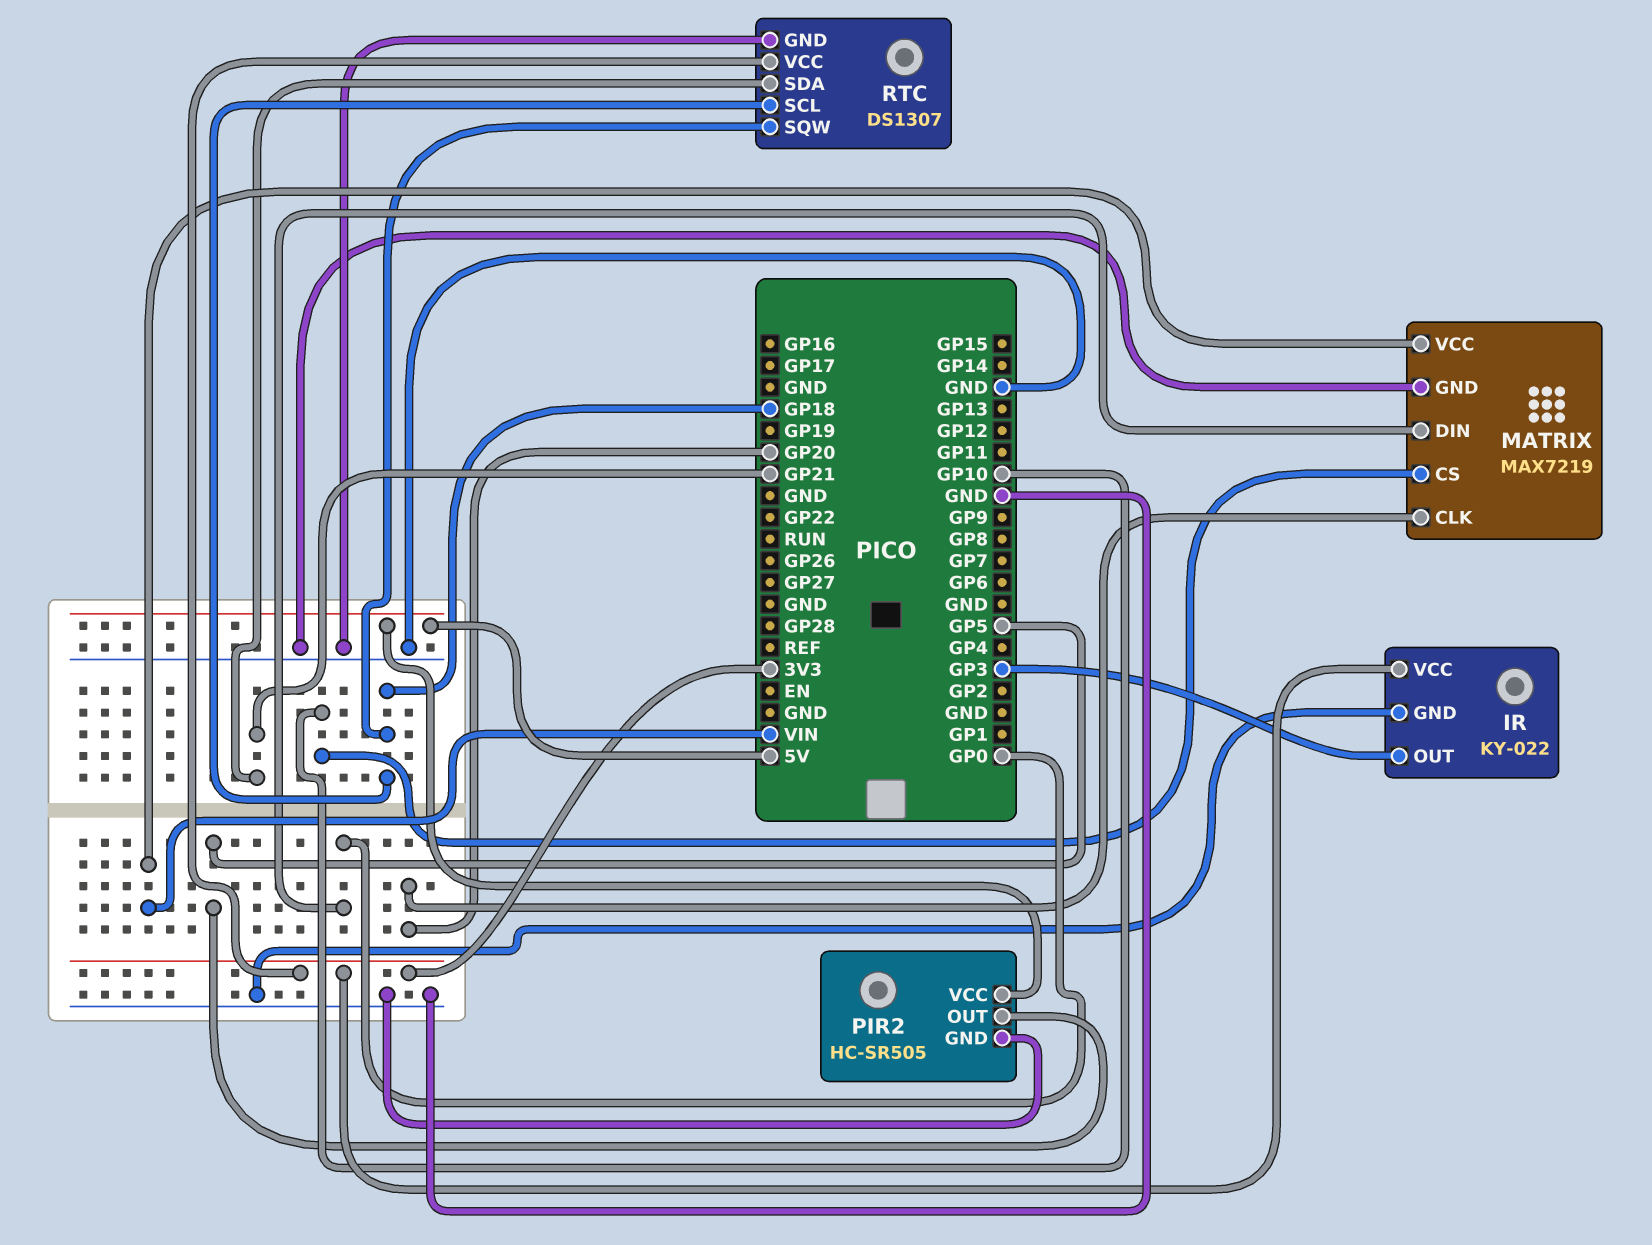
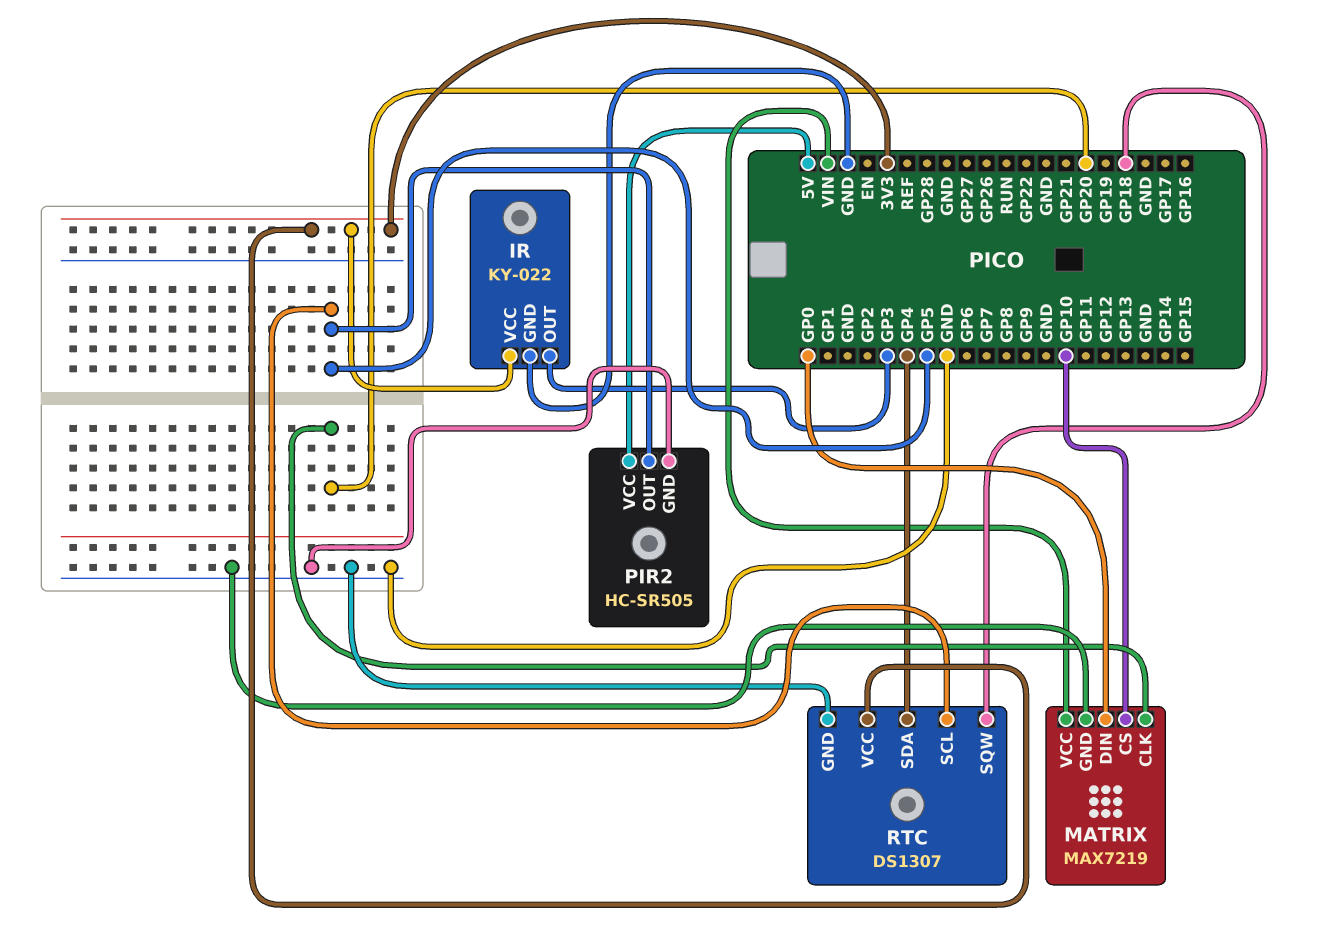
RTC pin SCL: GP18 -> GP5
RTC pin SDA: GP21 -> GP4

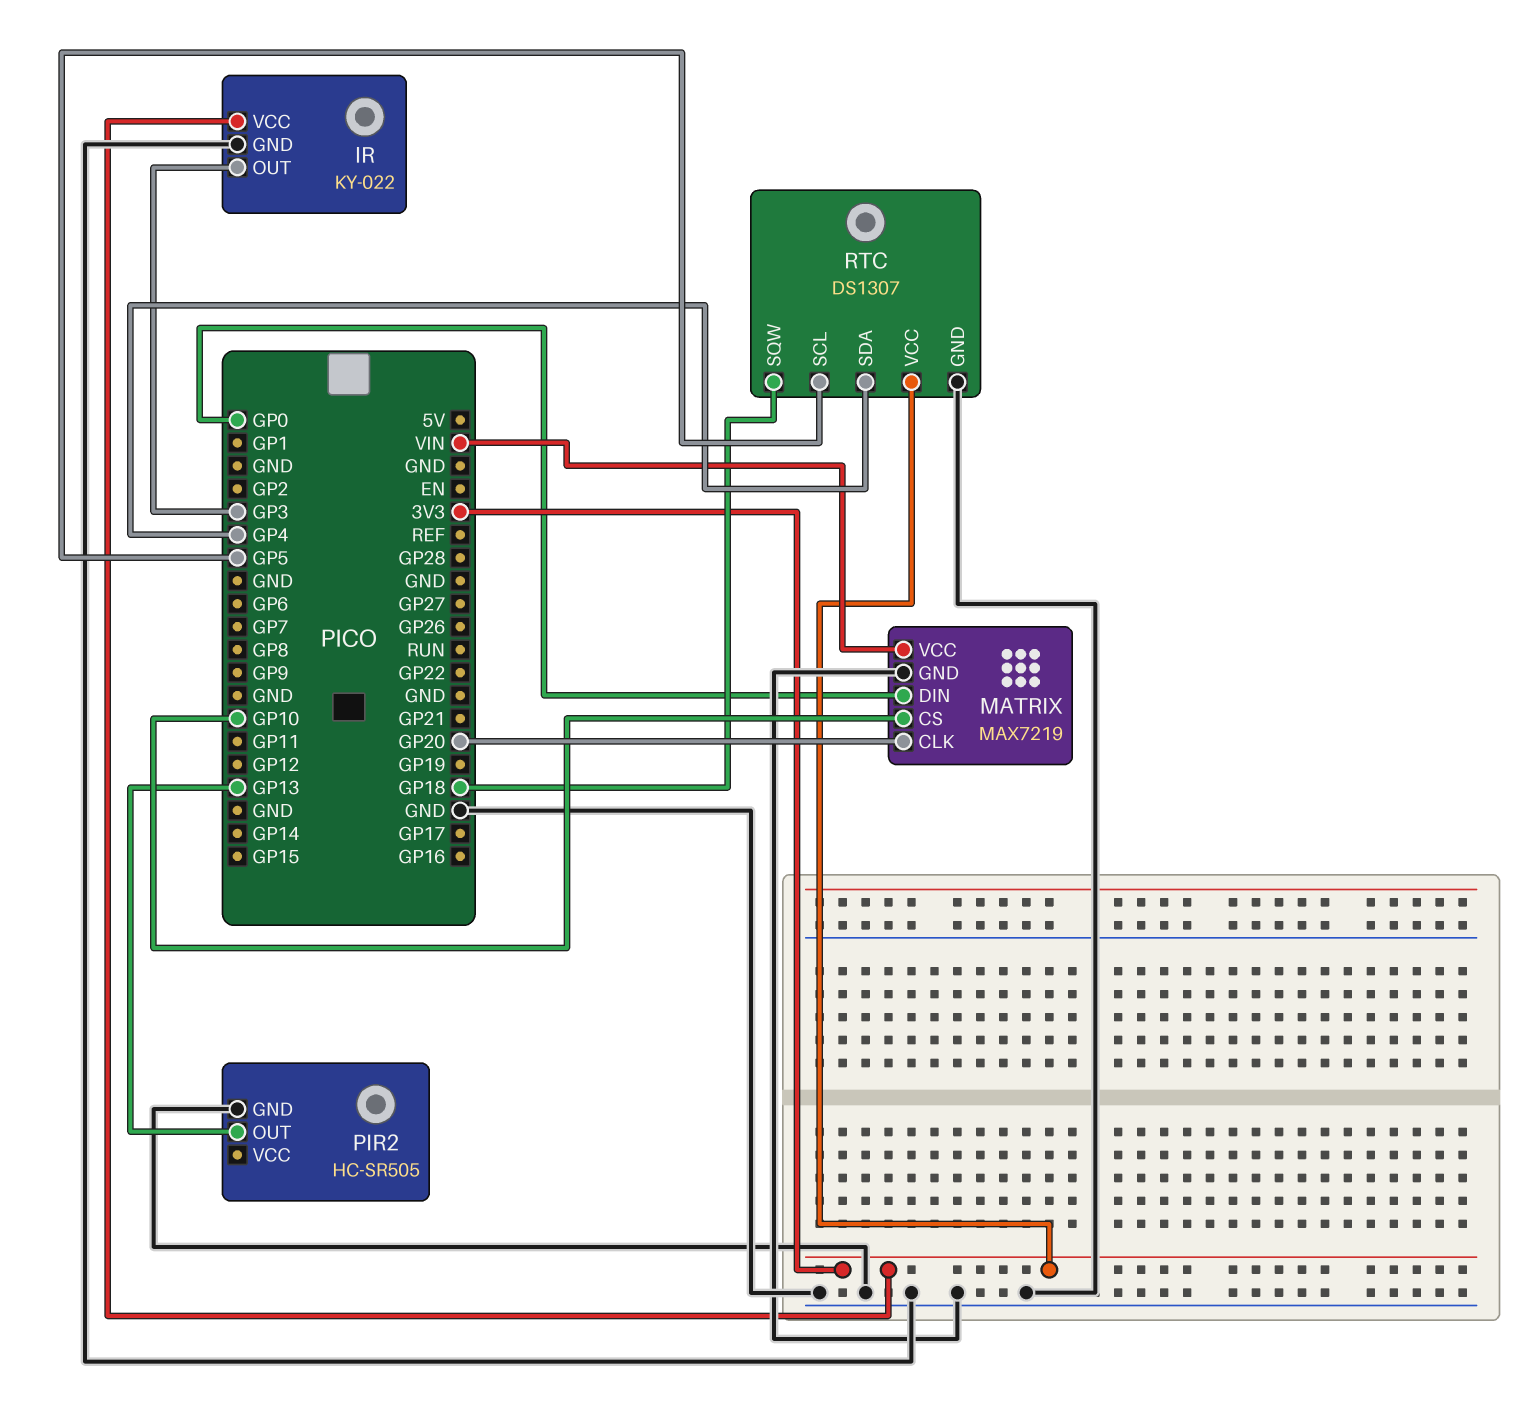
PIR2 pin OUT: GP5 -> GP13
PIR2 pin VCC: 5V -> none

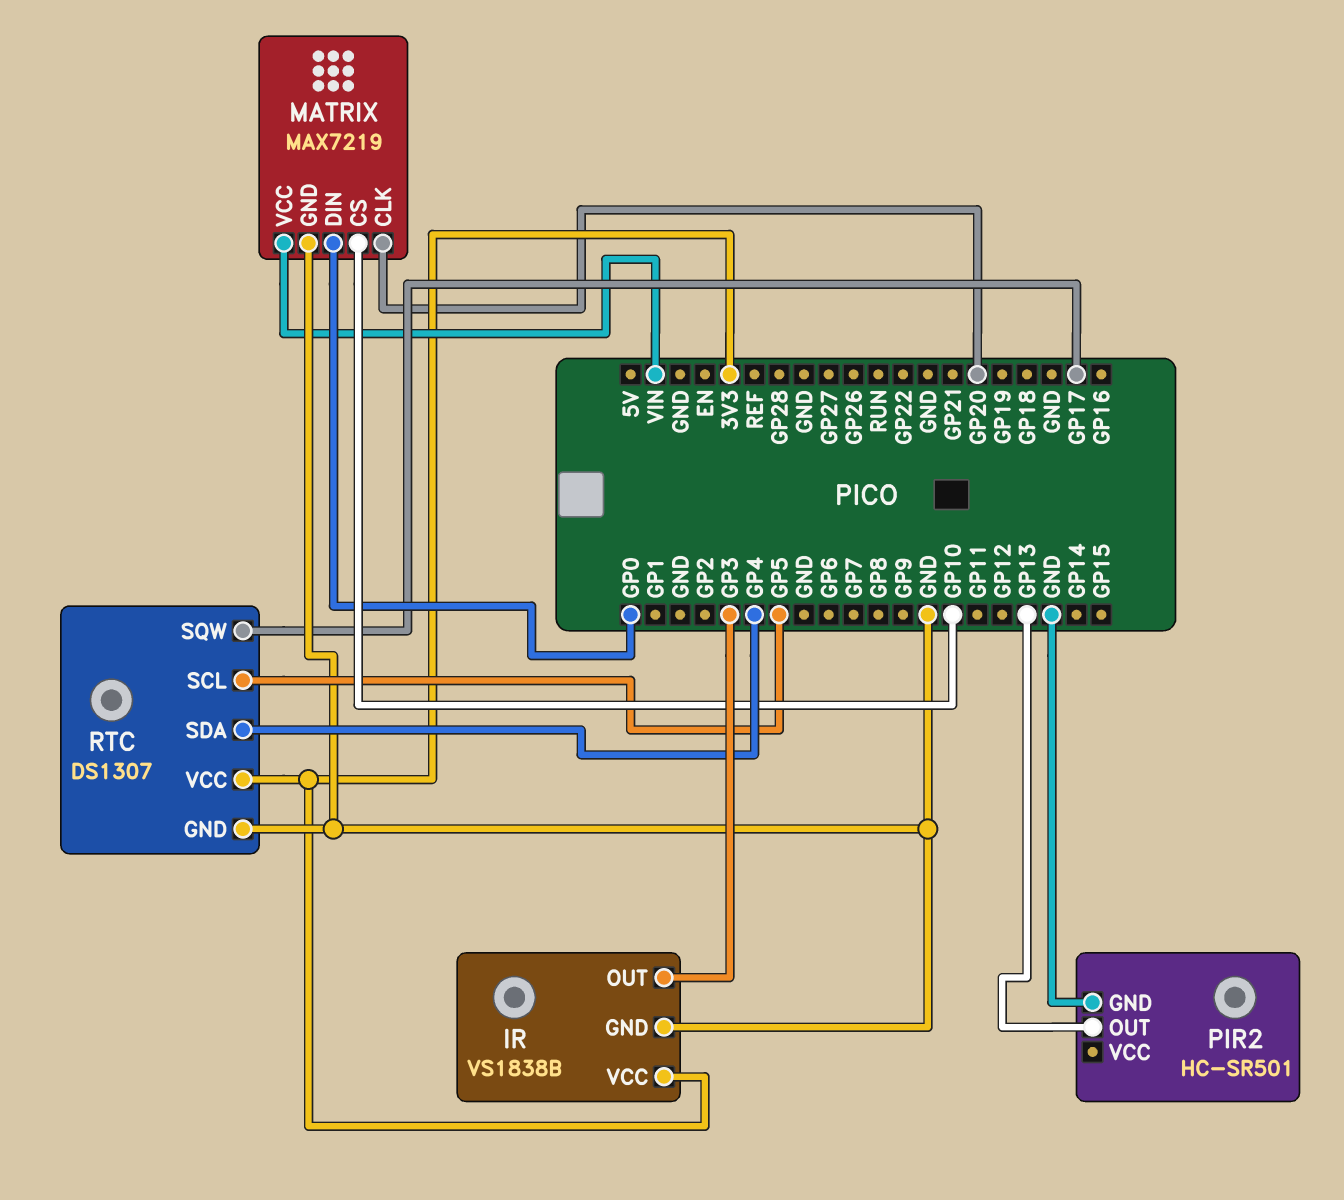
IR: KY-022 -> VS1838B
PIR2: HC-SR505 -> HC-SR501
RTC pin SQW: GP18 -> GP17

